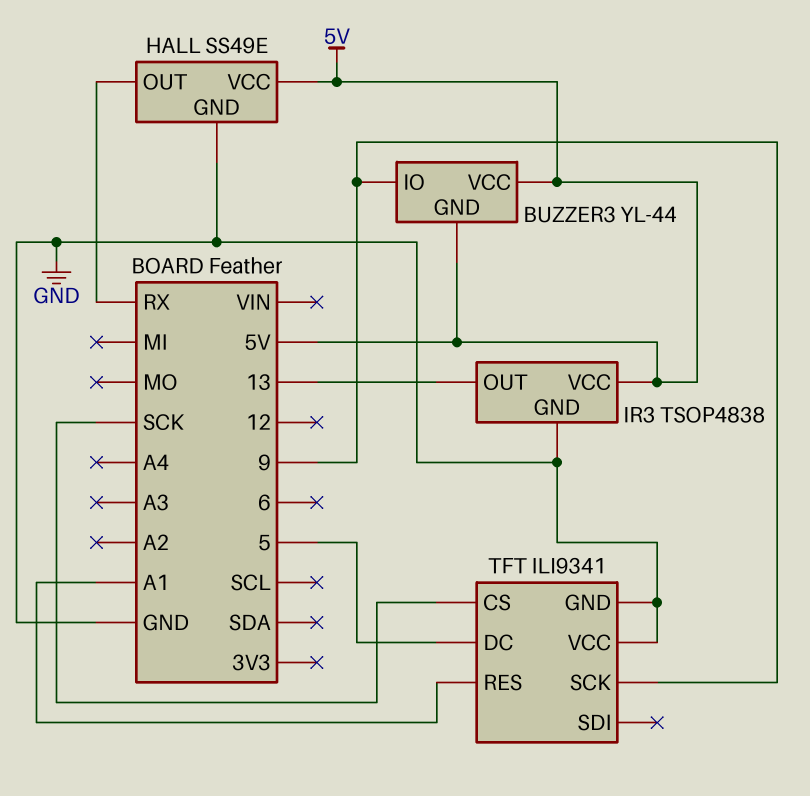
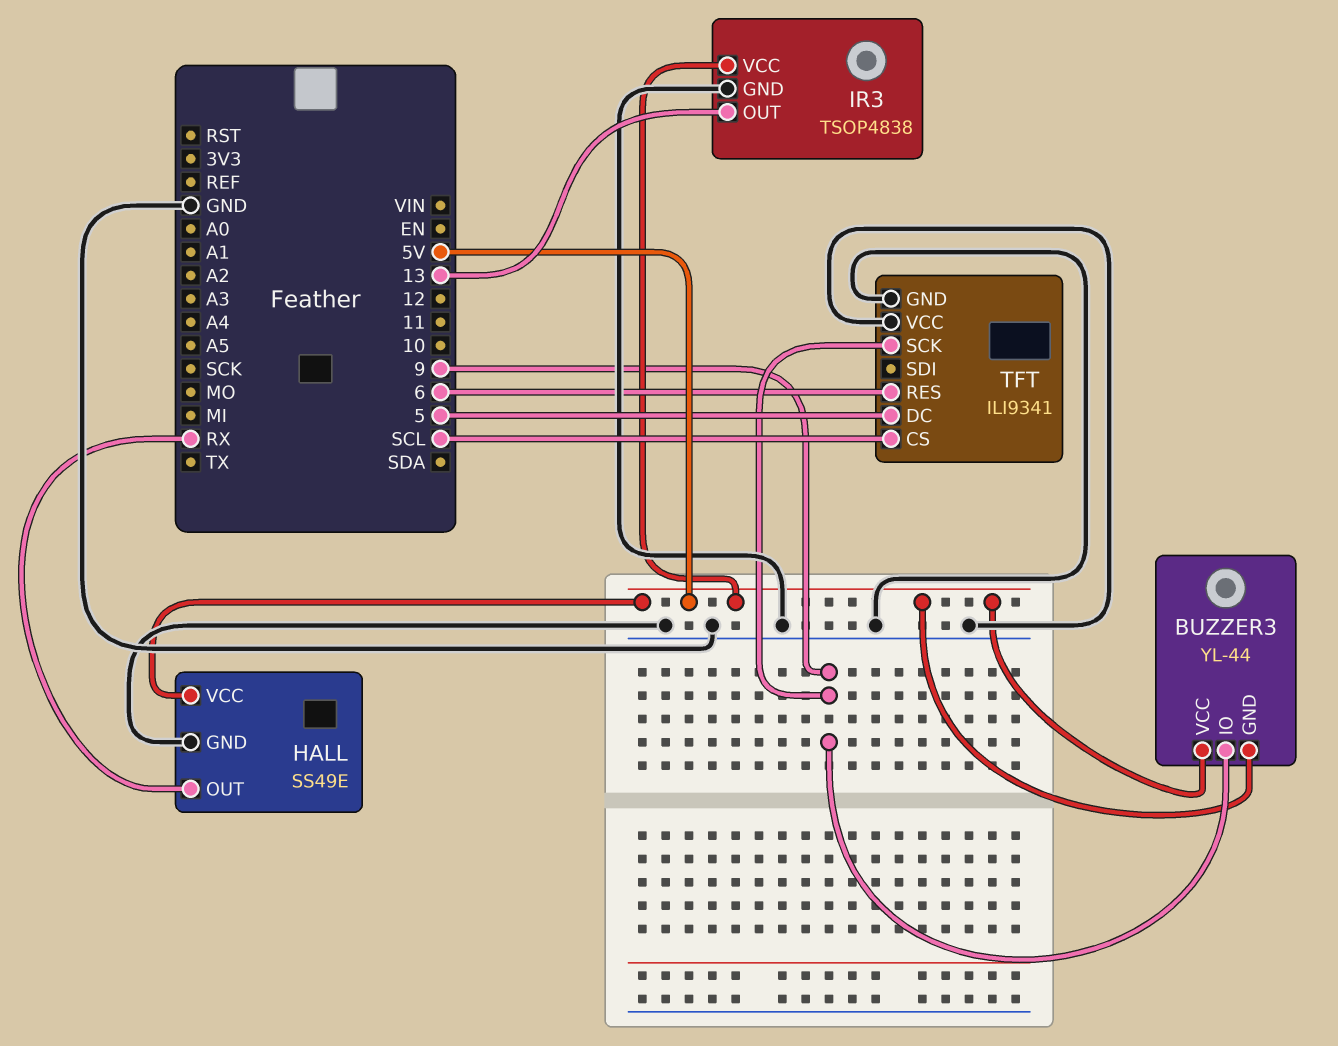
TFT pin CS: SCK -> SCL
TFT pin RES: A1 -> 6

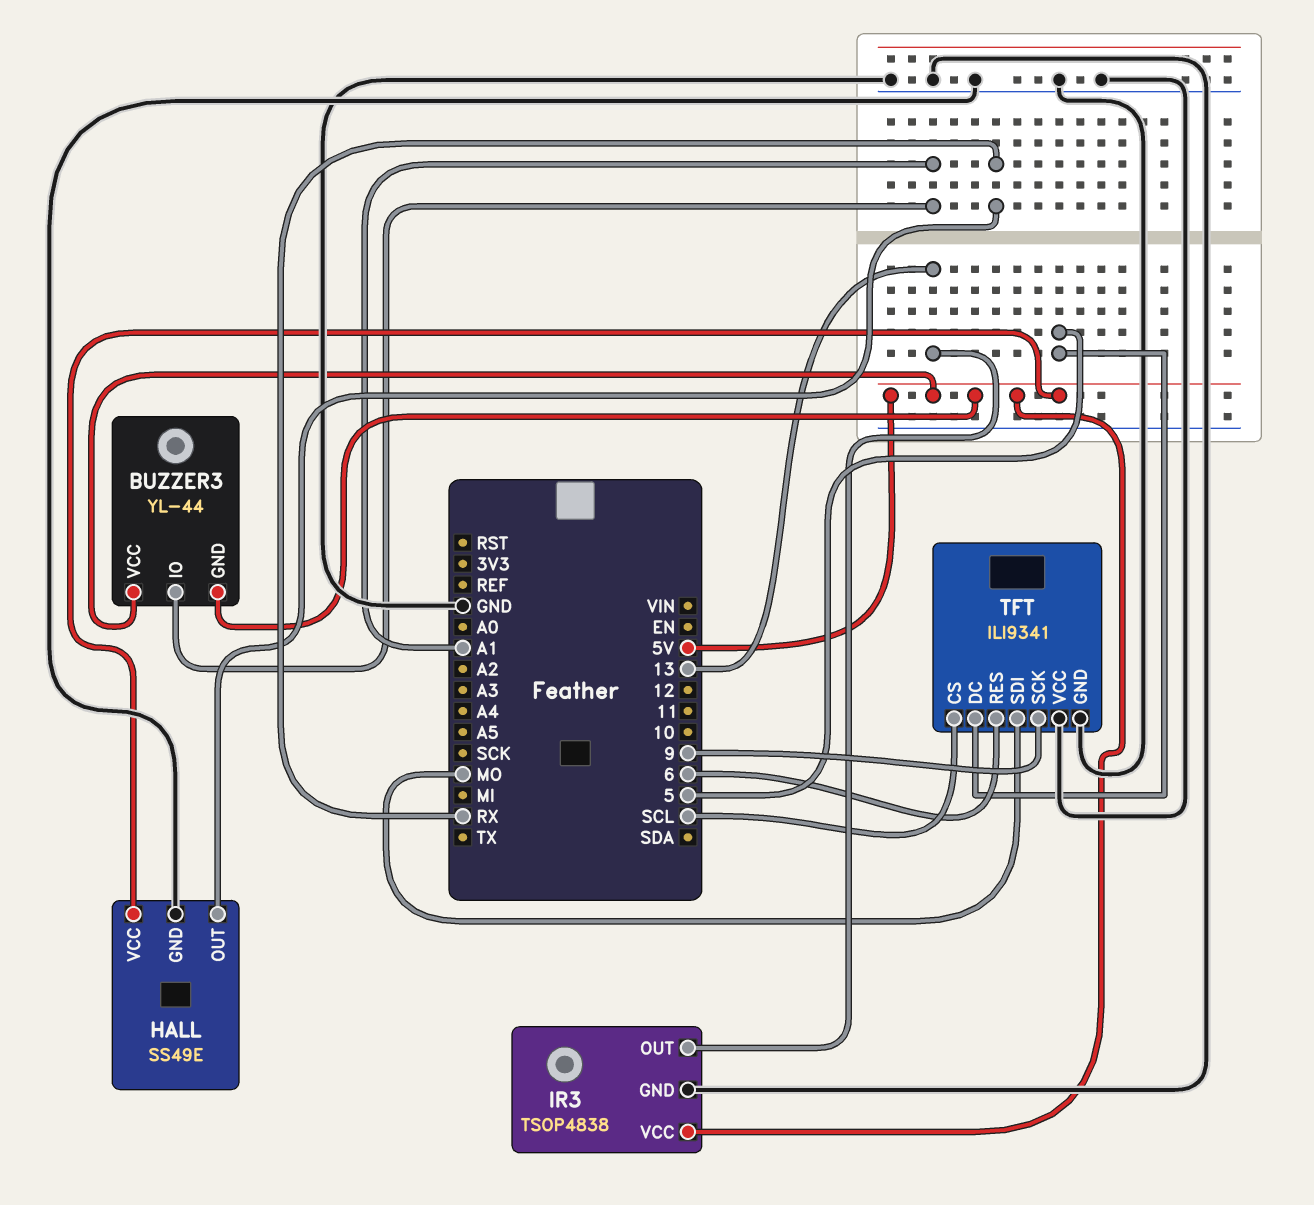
BUZZER3 pin IO: 9 -> A1
TFT pin SDI: none -> MO

